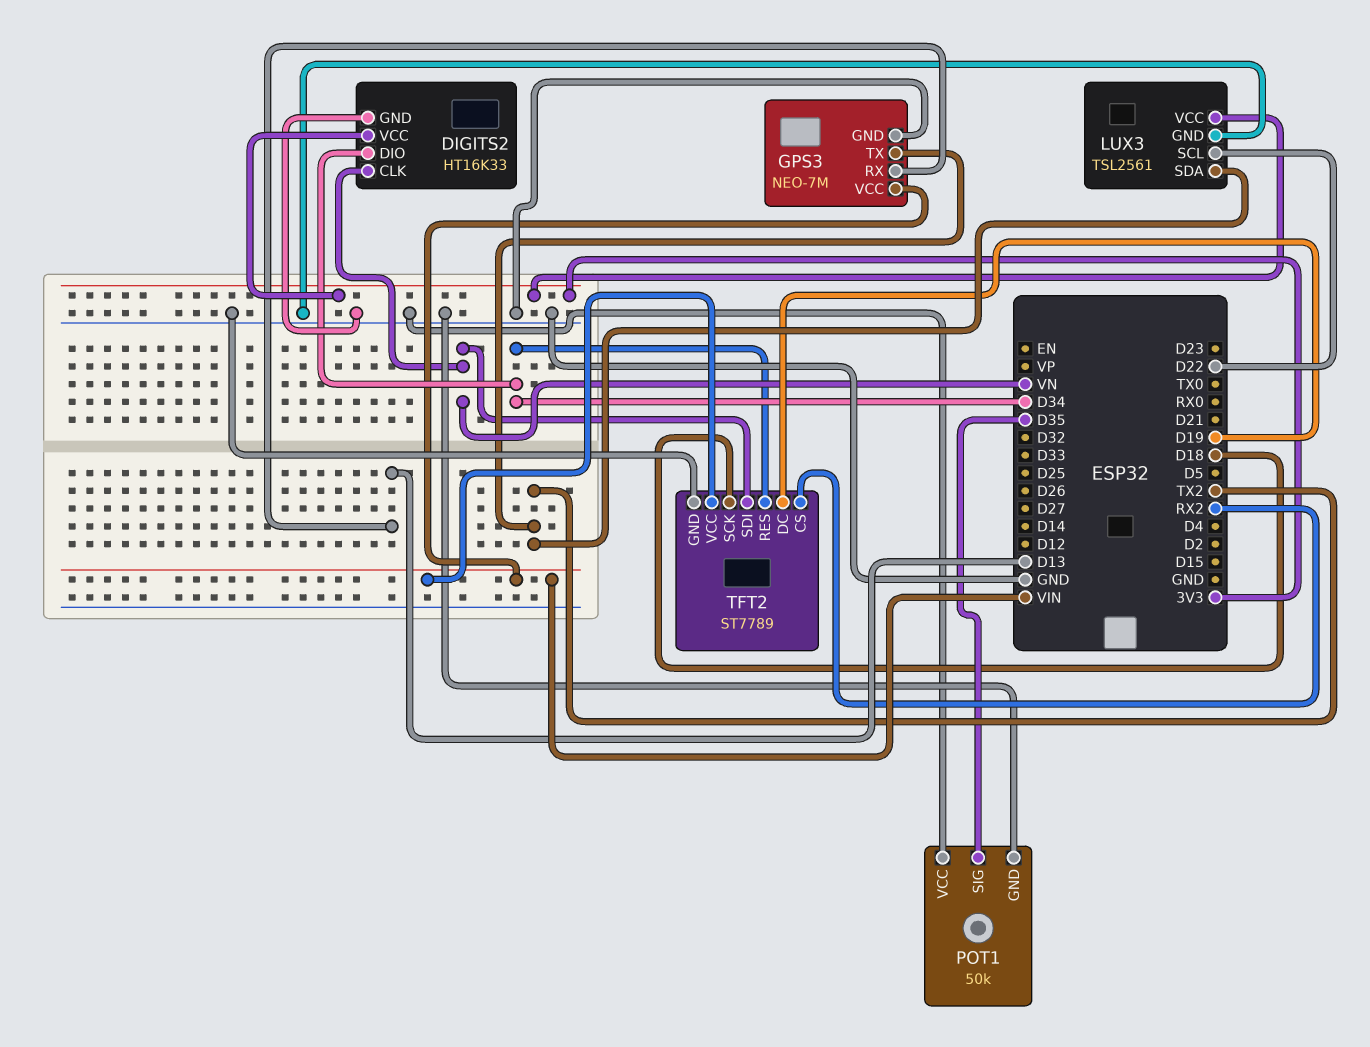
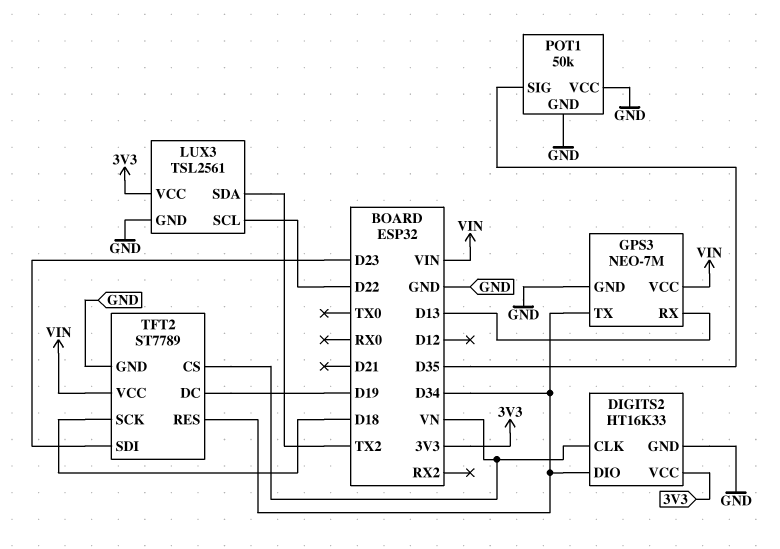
GPS3 pin TX: TX2 -> D34
TFT2 pin CS: RX2 -> VN
TFT2 pin SDI: VN -> D23

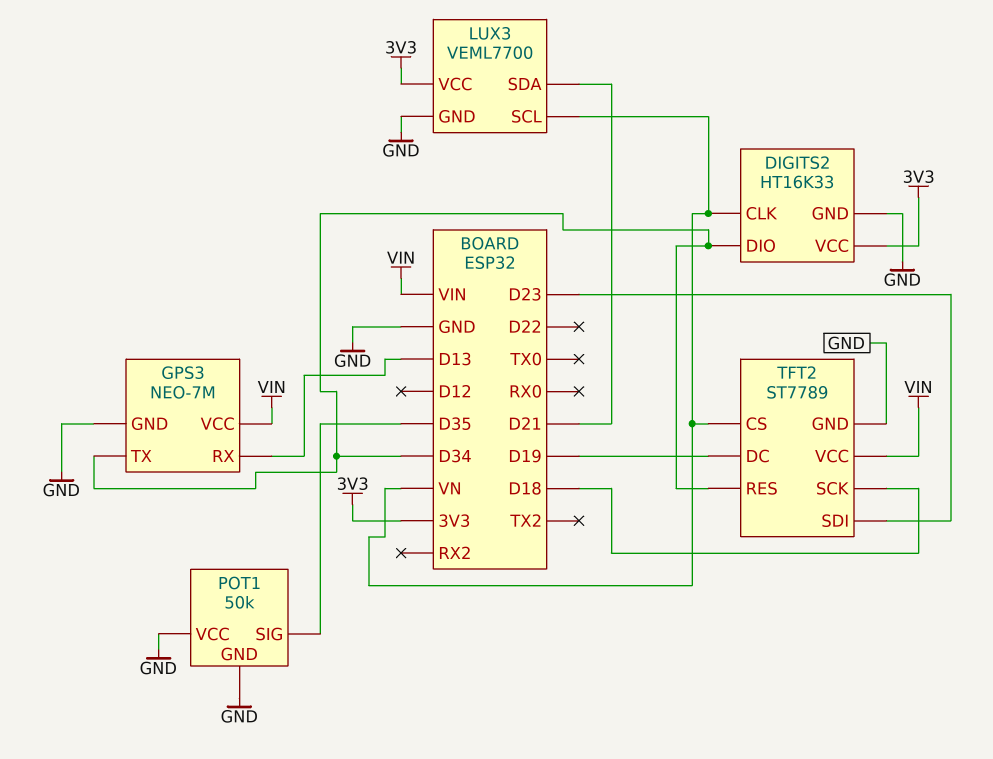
LUX3: TSL2561 -> VEML7700
LUX3 pin SCL: D22 -> VN
LUX3 pin SDA: TX2 -> D21

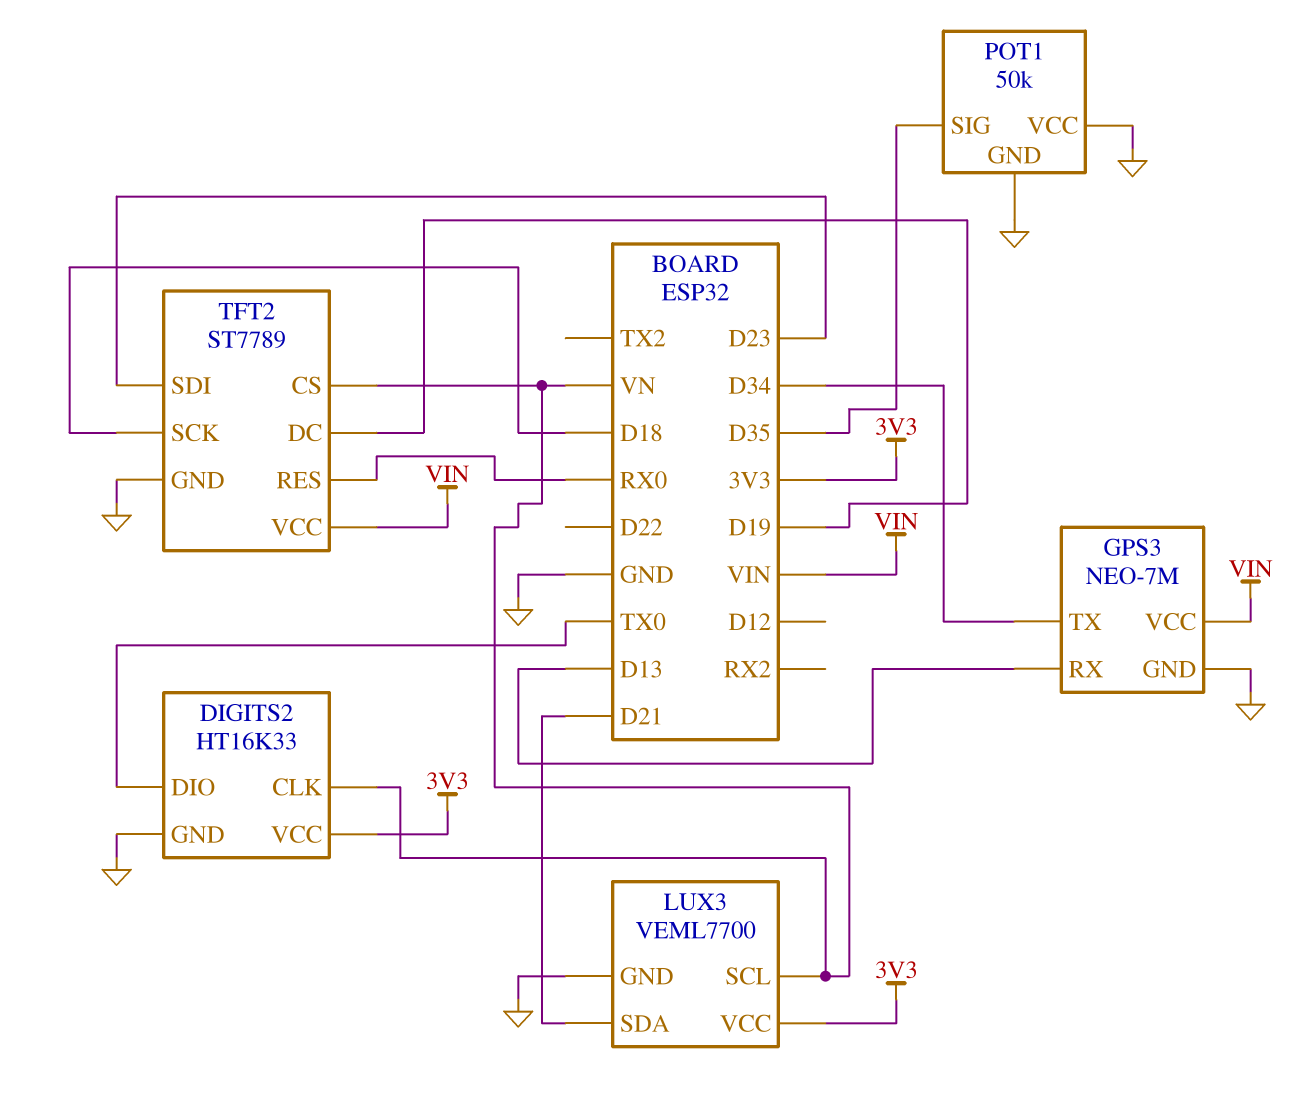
DIGITS2 pin DIO: D34 -> TX0
TFT2 pin RES: D34 -> RX0

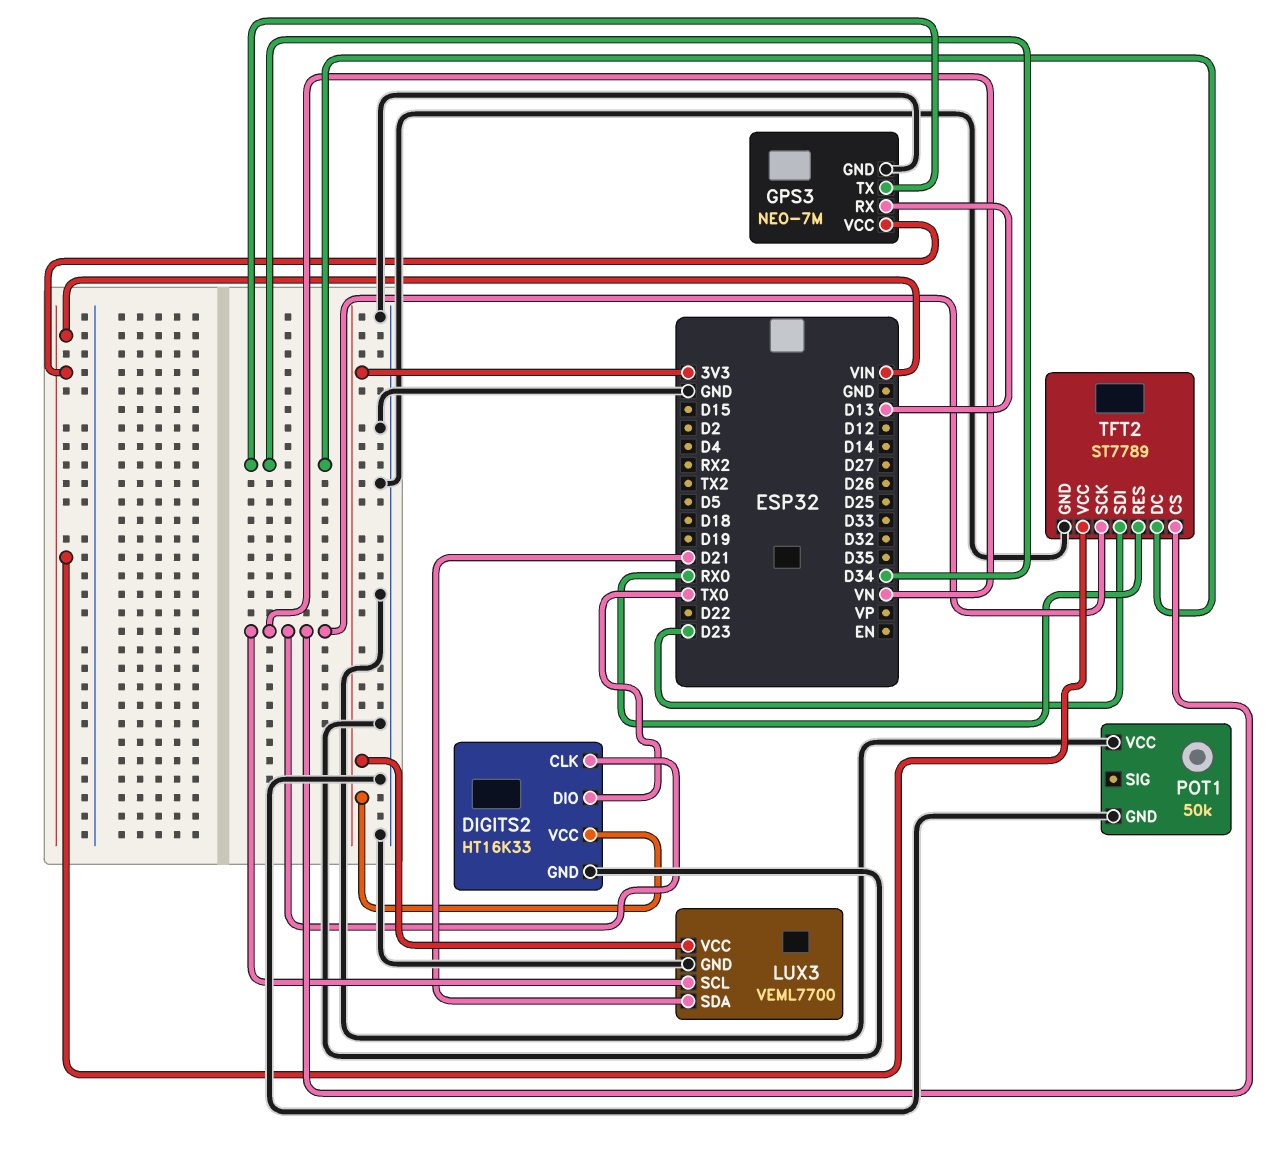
POT1 pin SIG: D35 -> none
TFT2 pin DC: D19 -> D34
TFT2 pin SCK: D18 -> VN

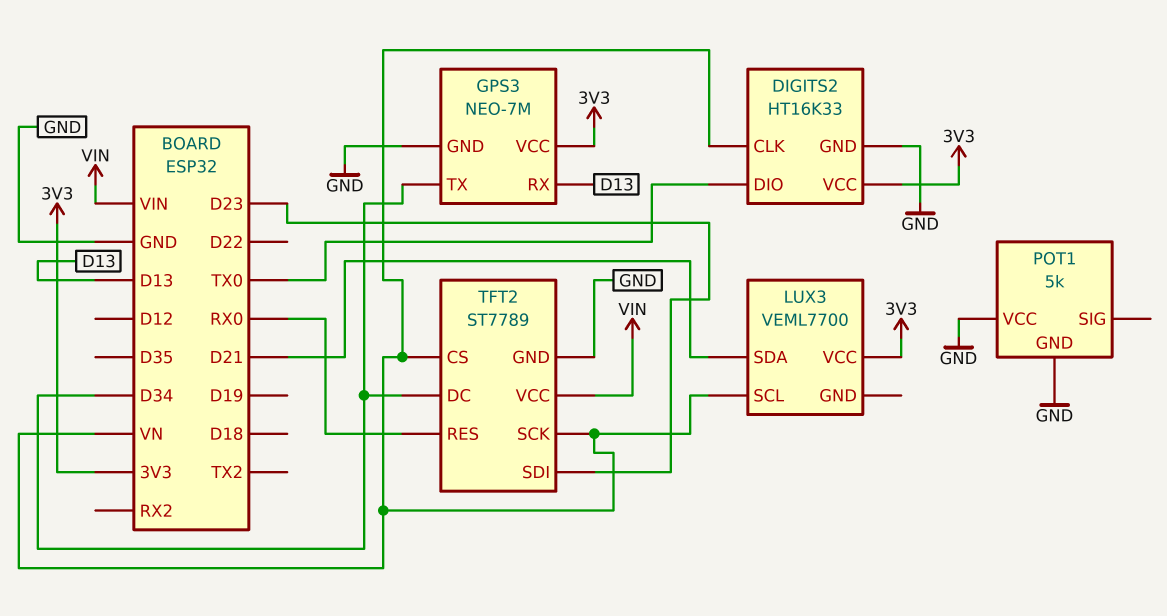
GPS3 pin VCC: VIN -> 3V3
LUX3 pin GND: GND -> none
POT1: 50k -> 5k

